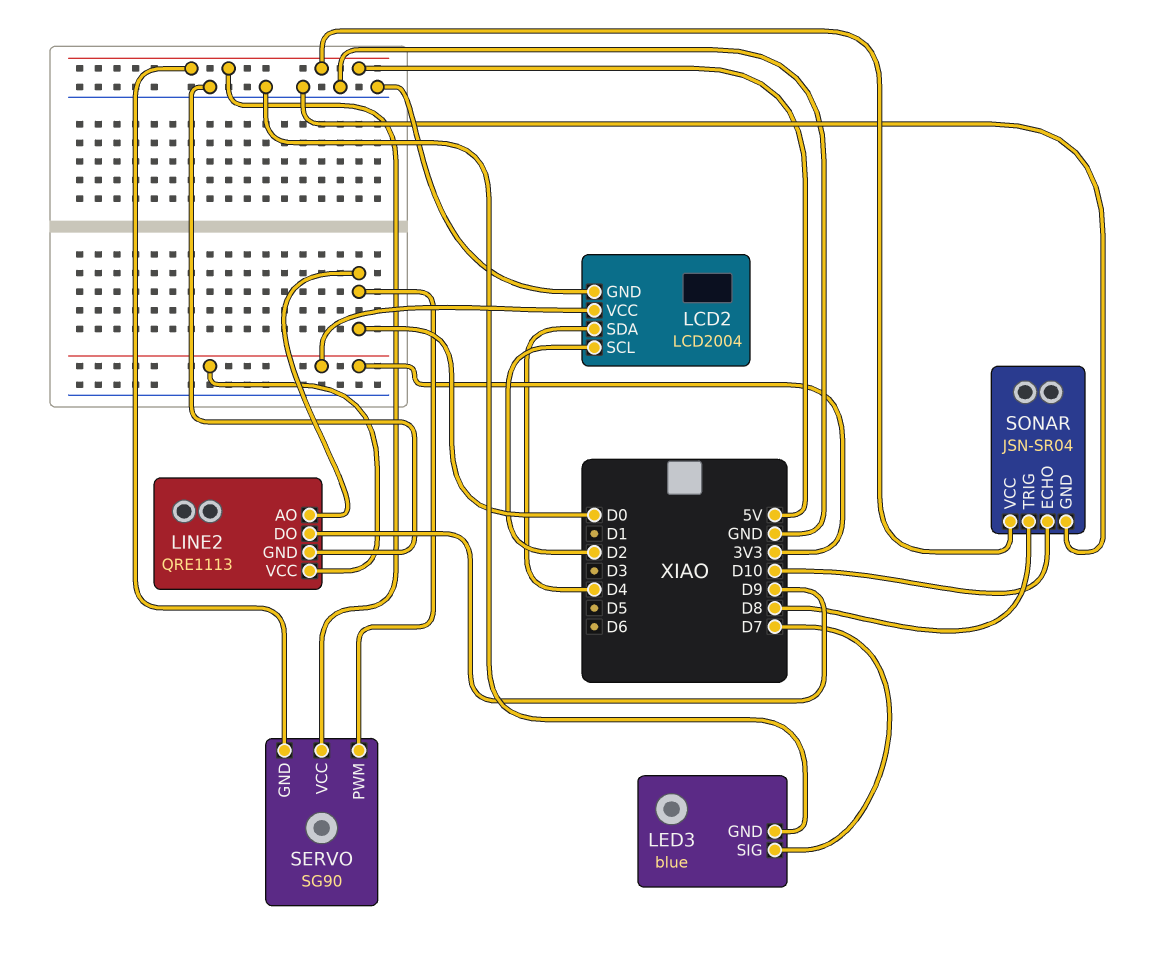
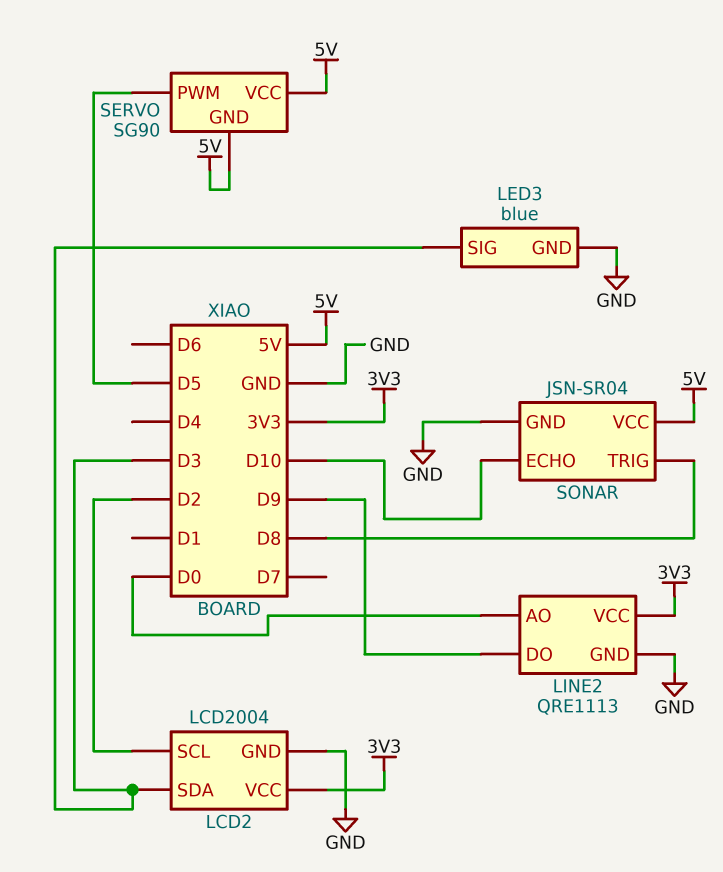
LCD2 pin SDA: D4 -> D3
LED3 pin SIG: D7 -> D3
SERVO pin PWM: D0 -> D5

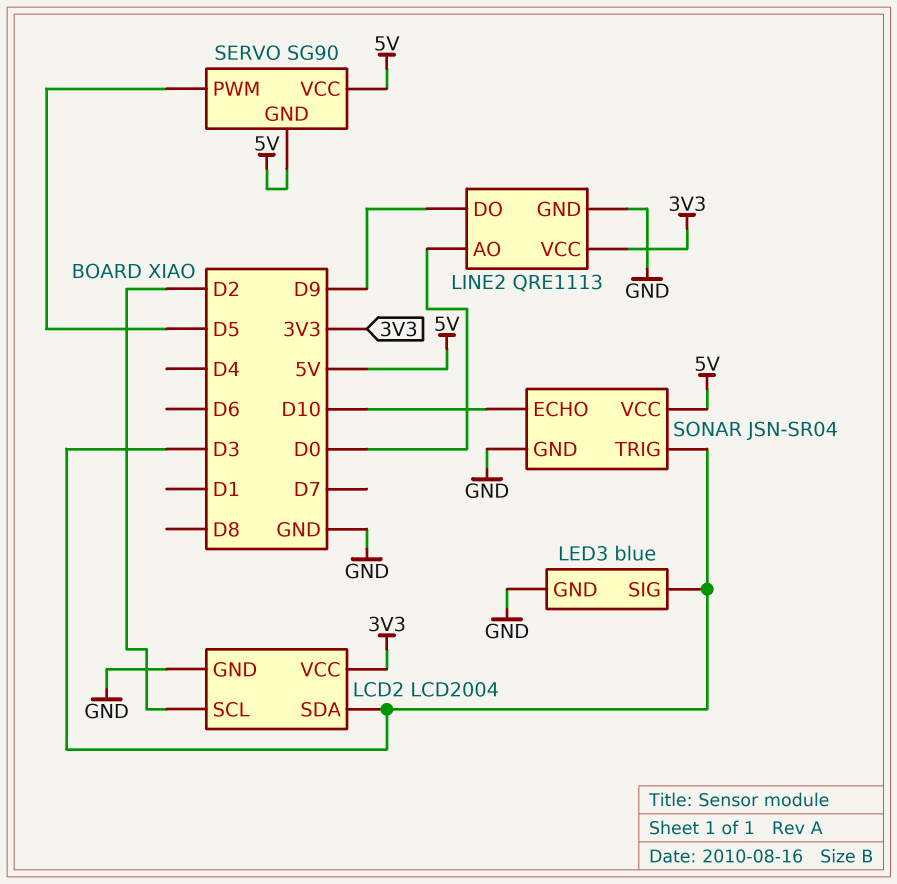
SONAR pin TRIG: D8 -> D3

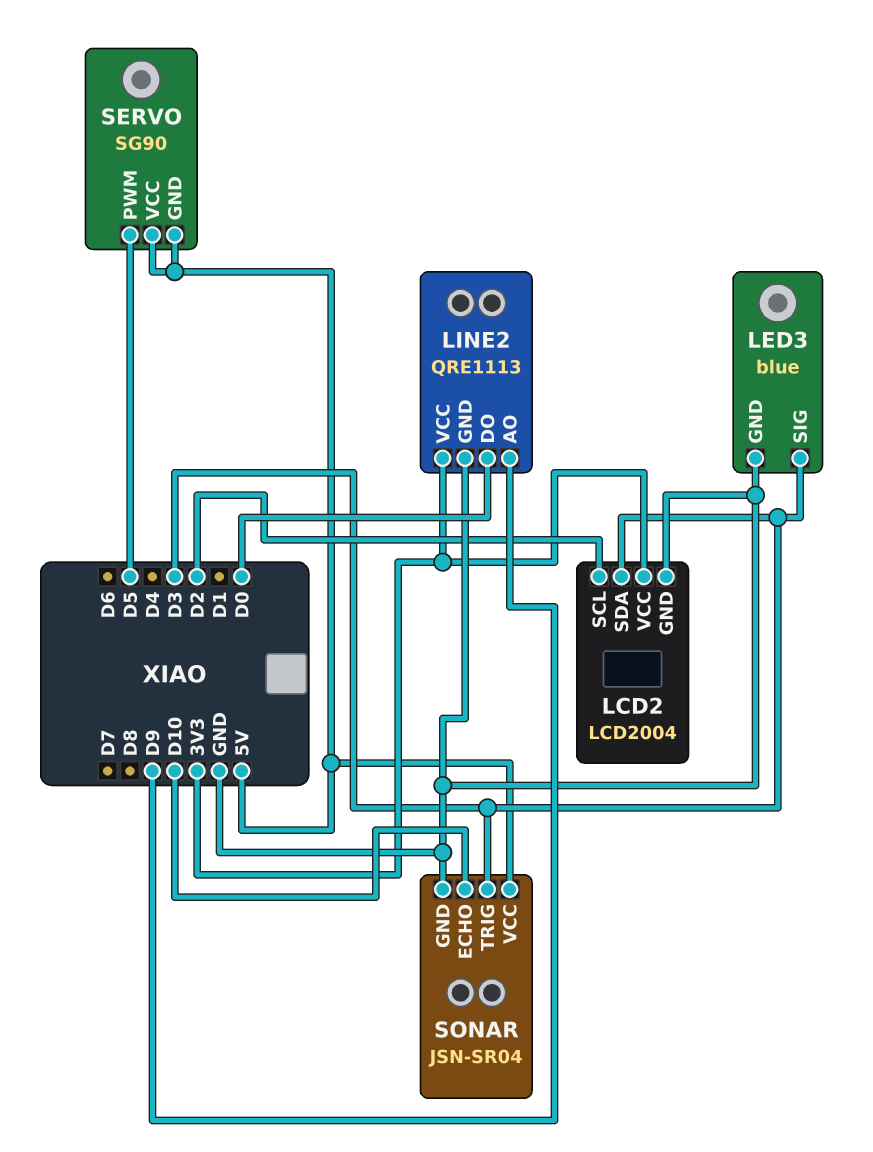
LINE2 pin AO: D0 -> D9
LINE2 pin DO: D9 -> D0

